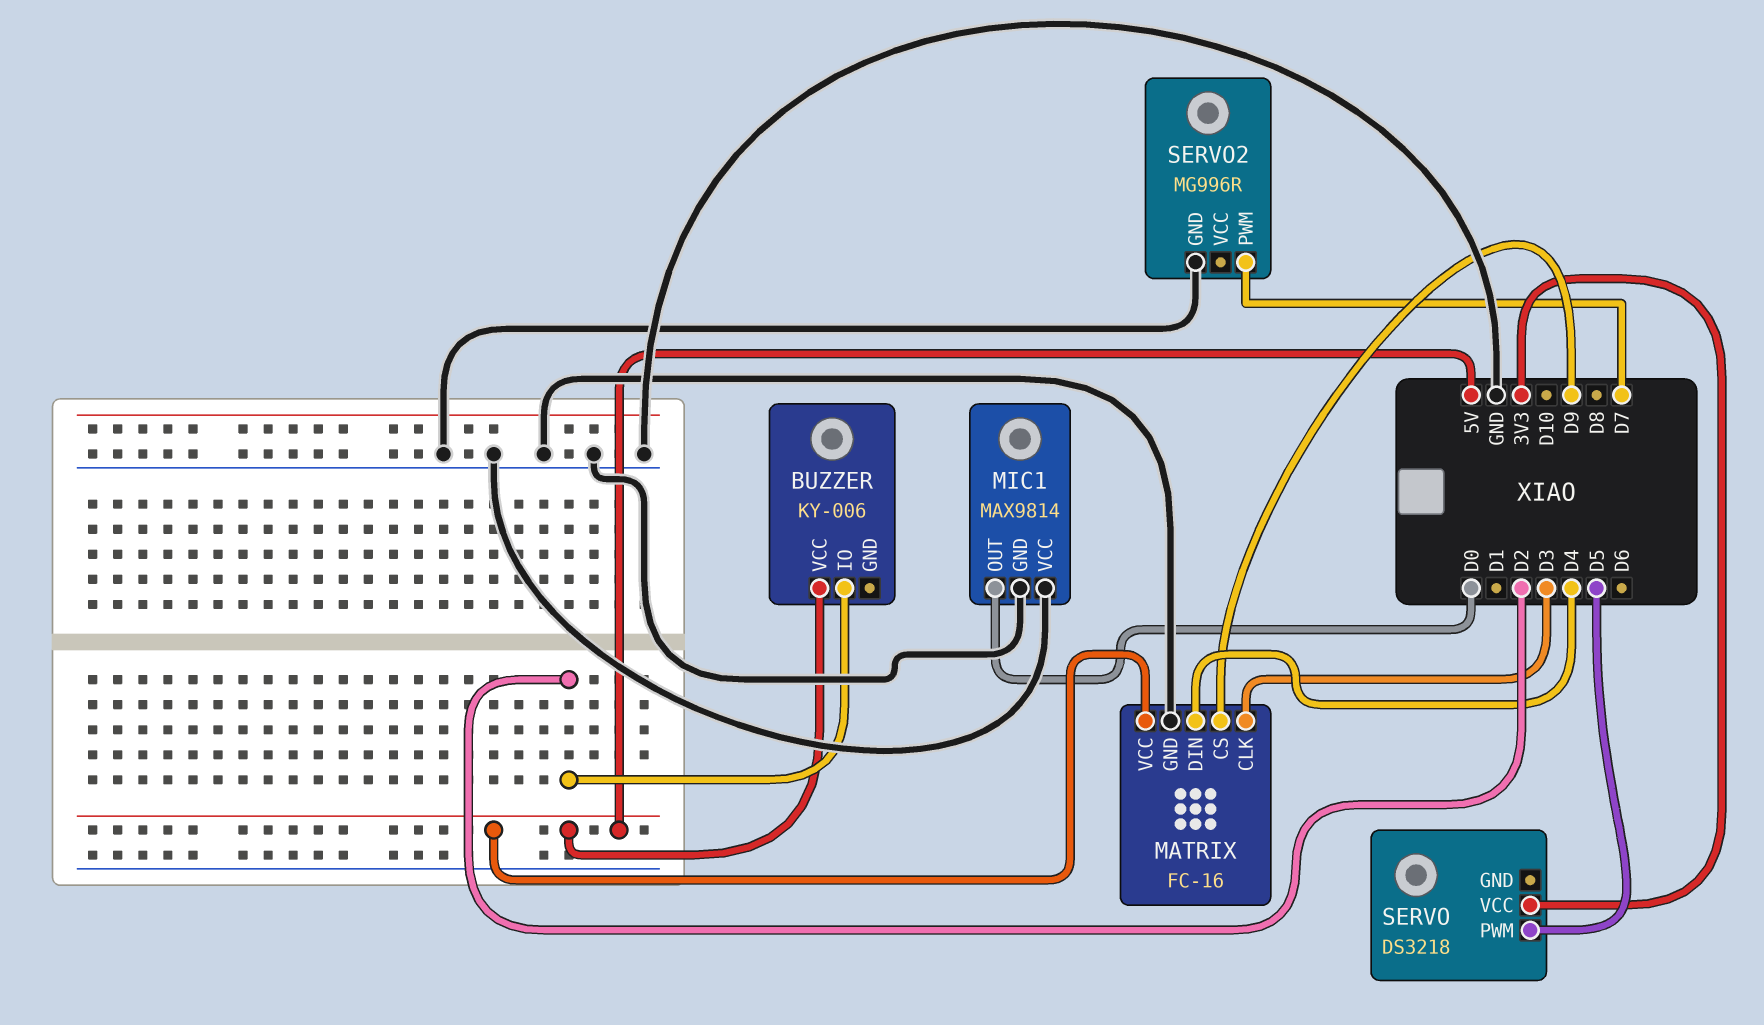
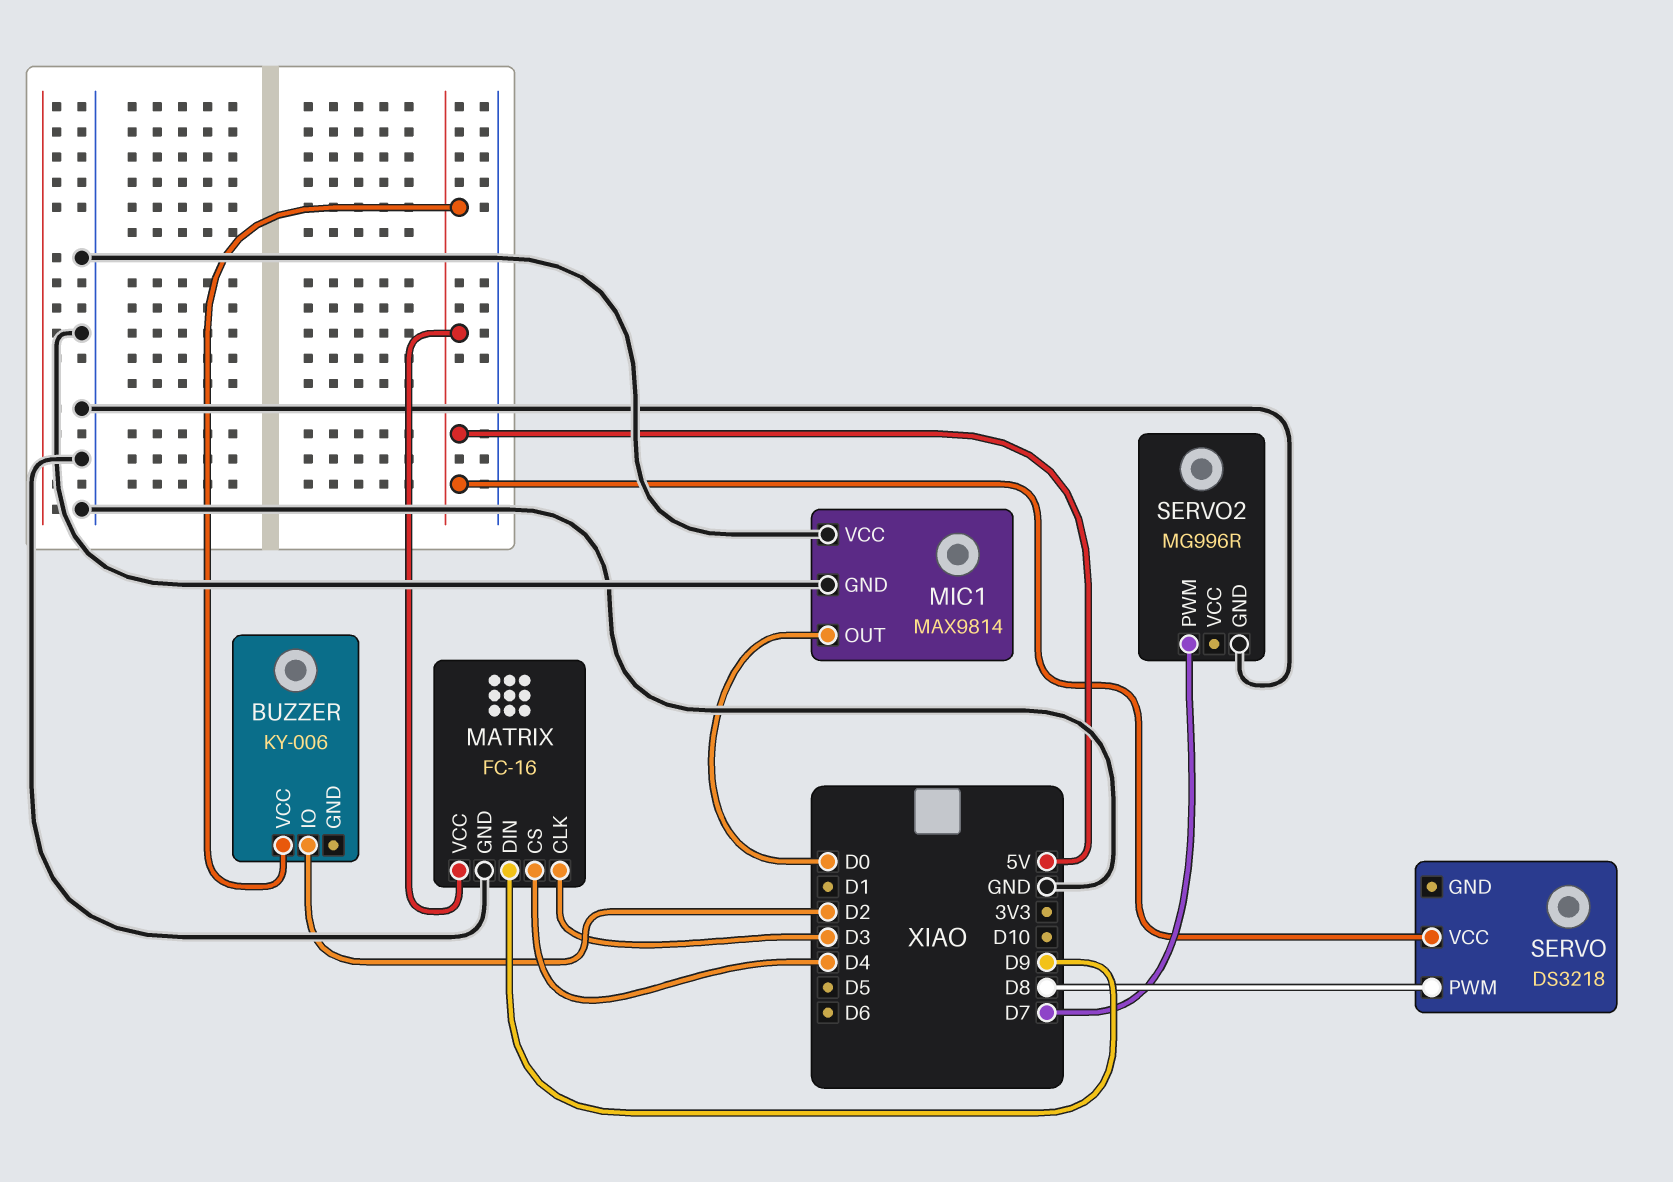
MATRIX pin CS: D9 -> D4
MATRIX pin DIN: D4 -> D9
SERVO pin PWM: D5 -> D8
SERVO pin VCC: 3V3 -> 5V

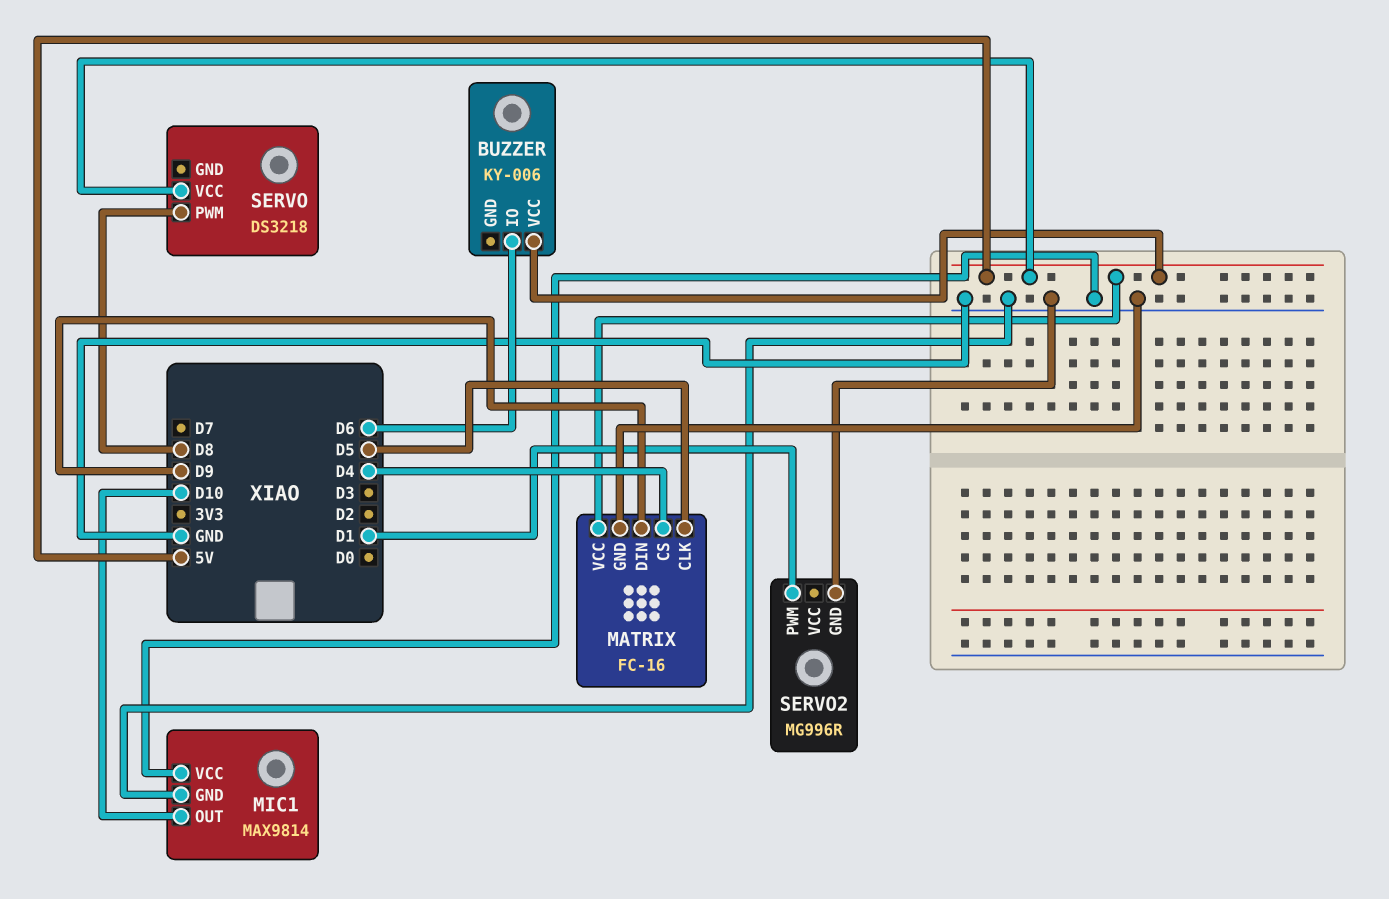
BUZZER pin IO: D2 -> D6
MATRIX pin CLK: D3 -> D5
MIC1 pin OUT: D0 -> D10
SERVO2 pin PWM: D7 -> D1

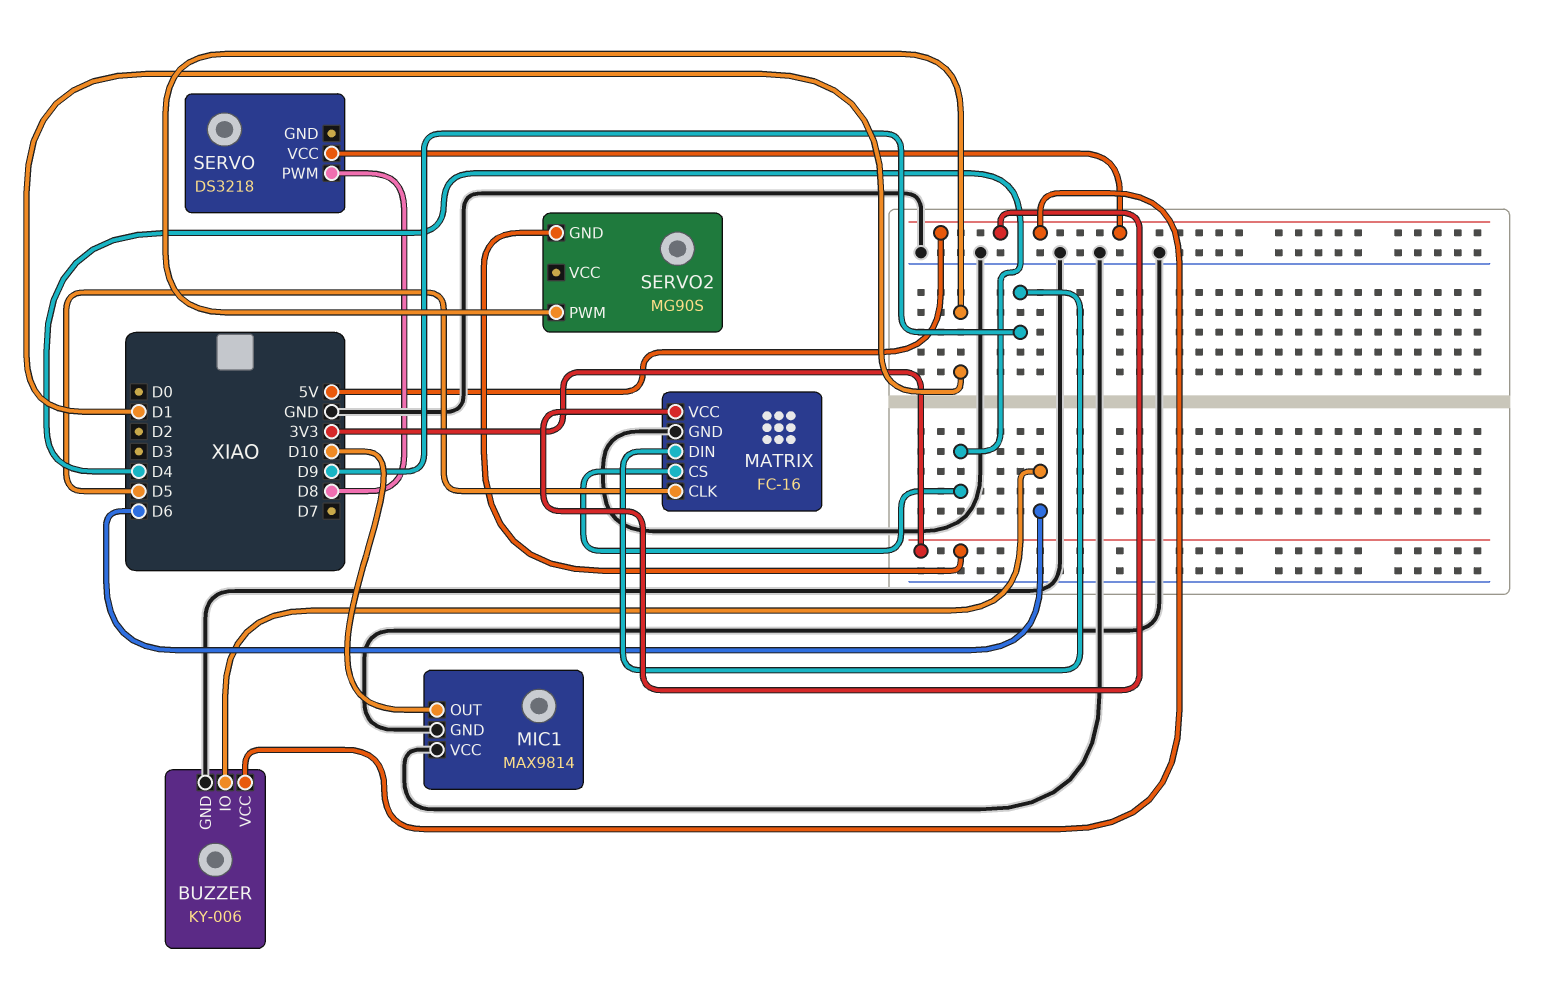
BUZZER pin GND: none -> GND
SERVO2: MG996R -> MG90S
SERVO2 pin GND: GND -> 3V3

